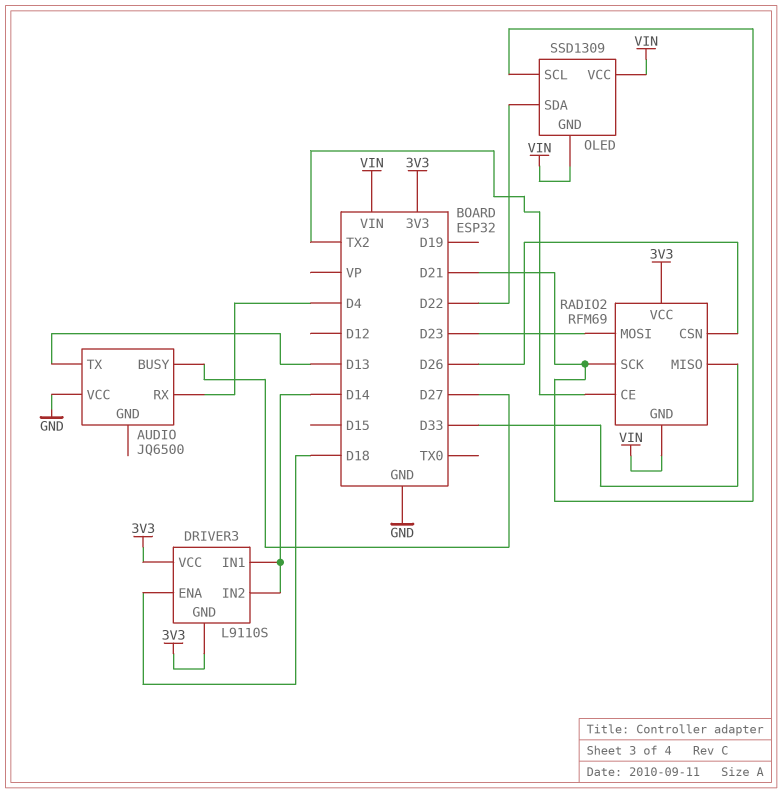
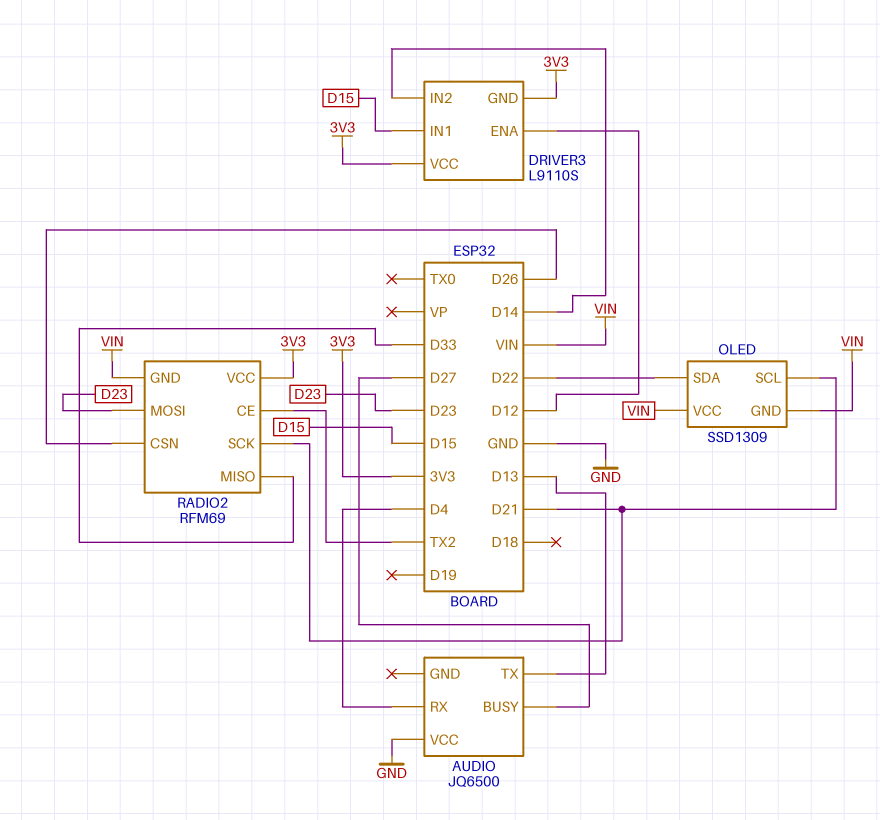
DRIVER3 pin ENA: D18 -> D12
DRIVER3 pin IN1: D14 -> D15

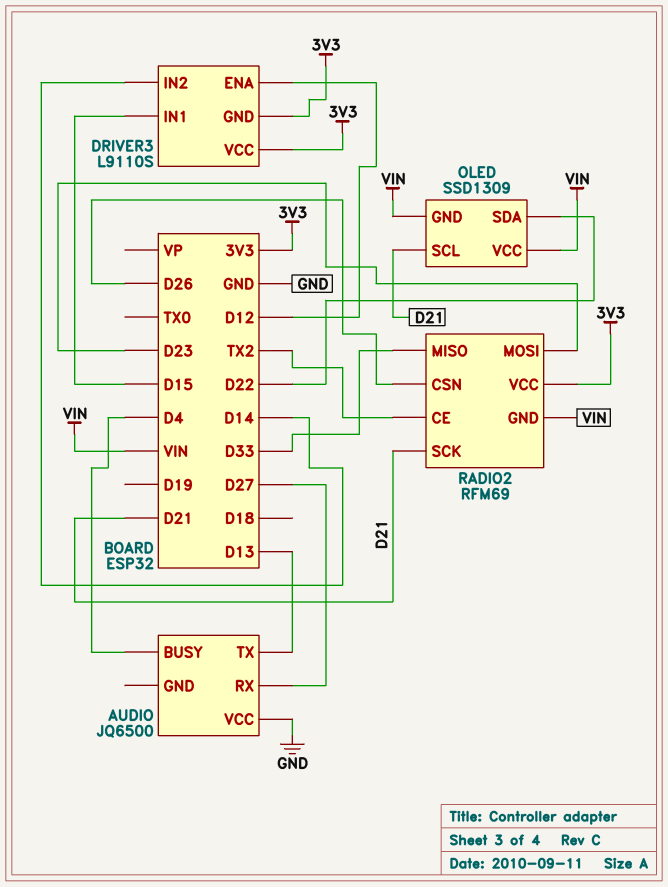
AUDIO pin BUSY: D27 -> D4
AUDIO pin RX: D4 -> D27

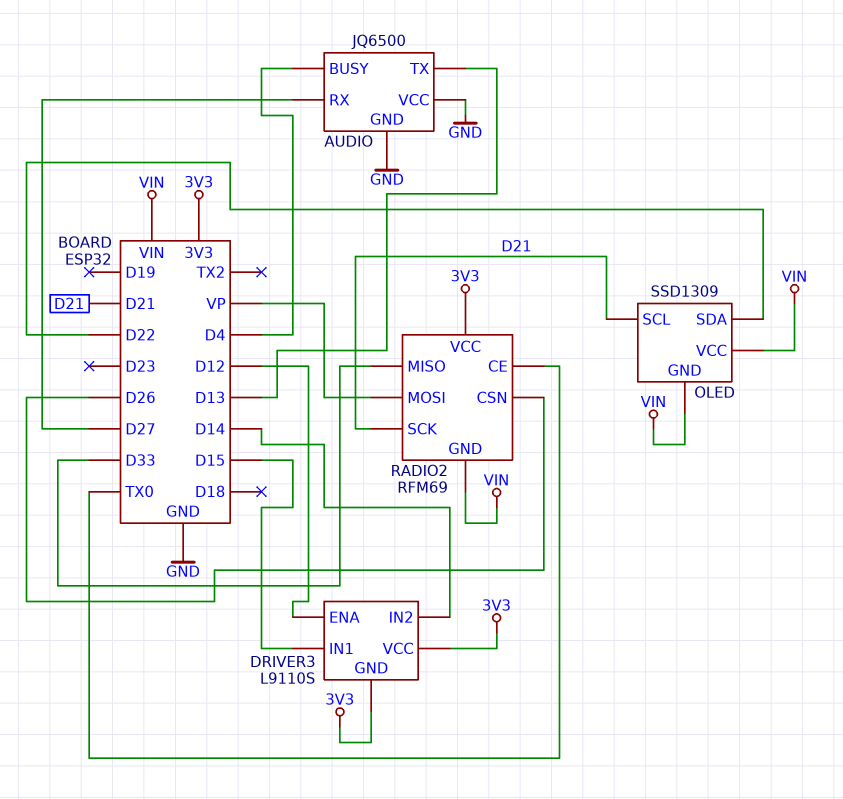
AUDIO pin GND: none -> GND
RADIO2 pin CE: TX2 -> TX0
RADIO2 pin MOSI: D23 -> VP

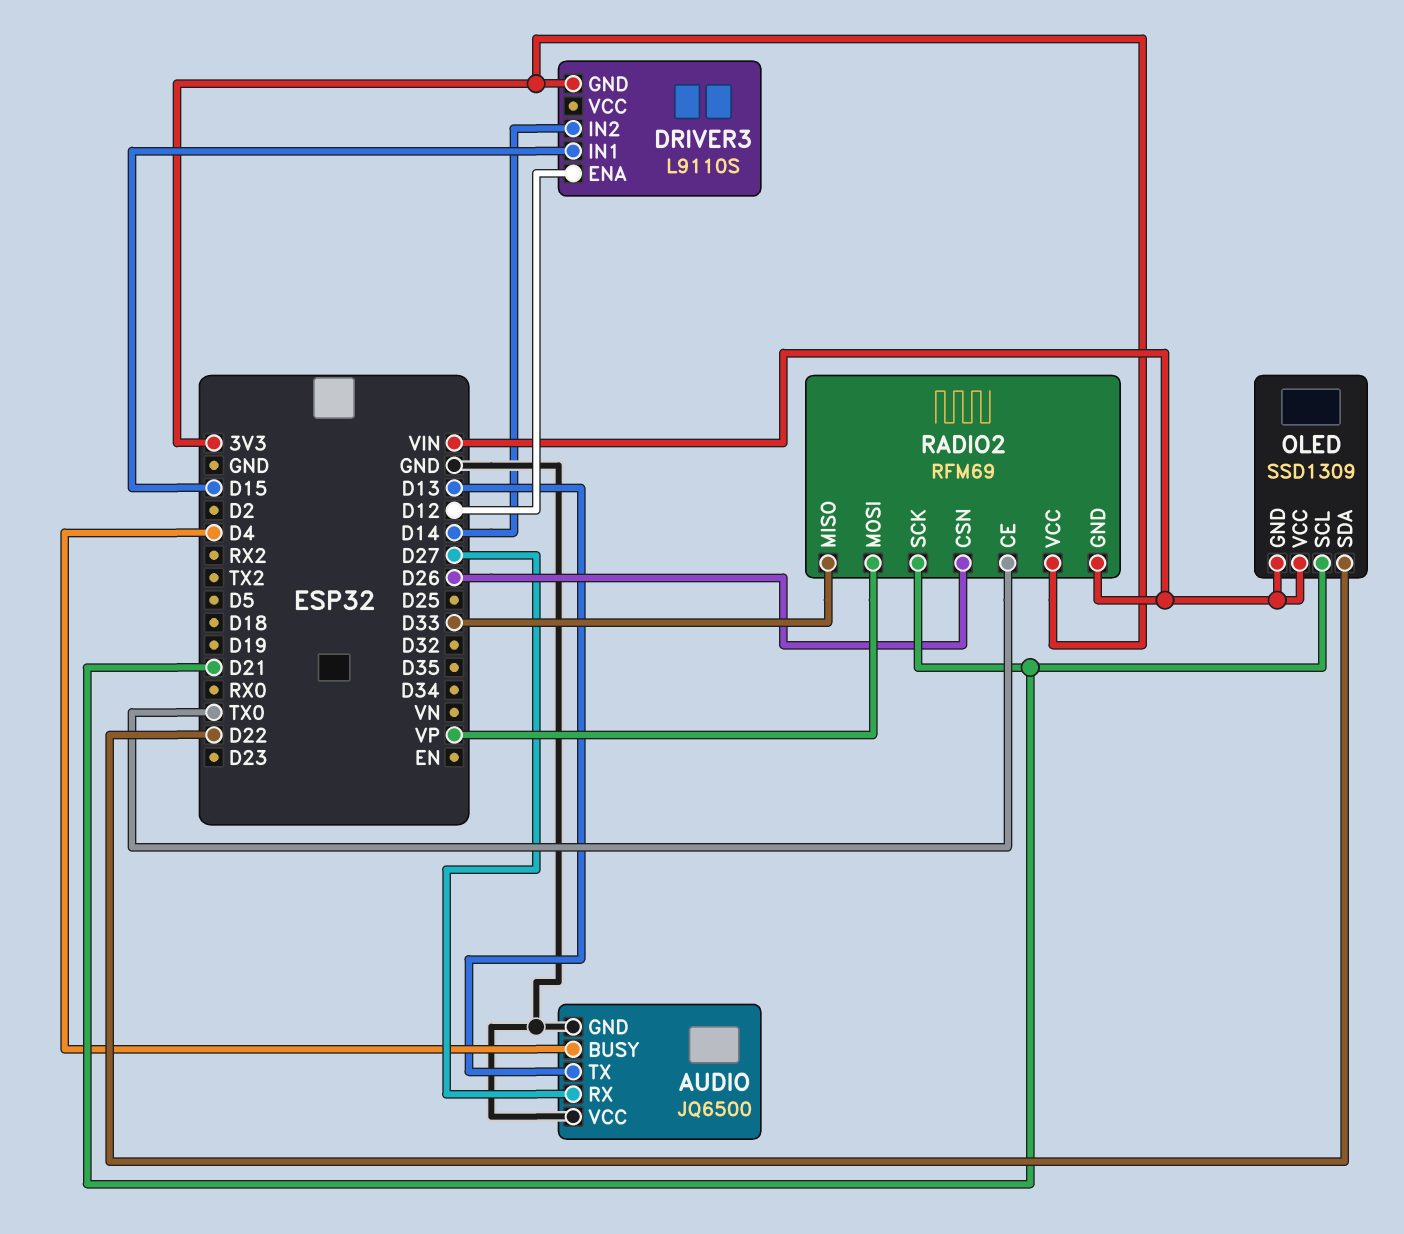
DRIVER3 pin VCC: 3V3 -> none

